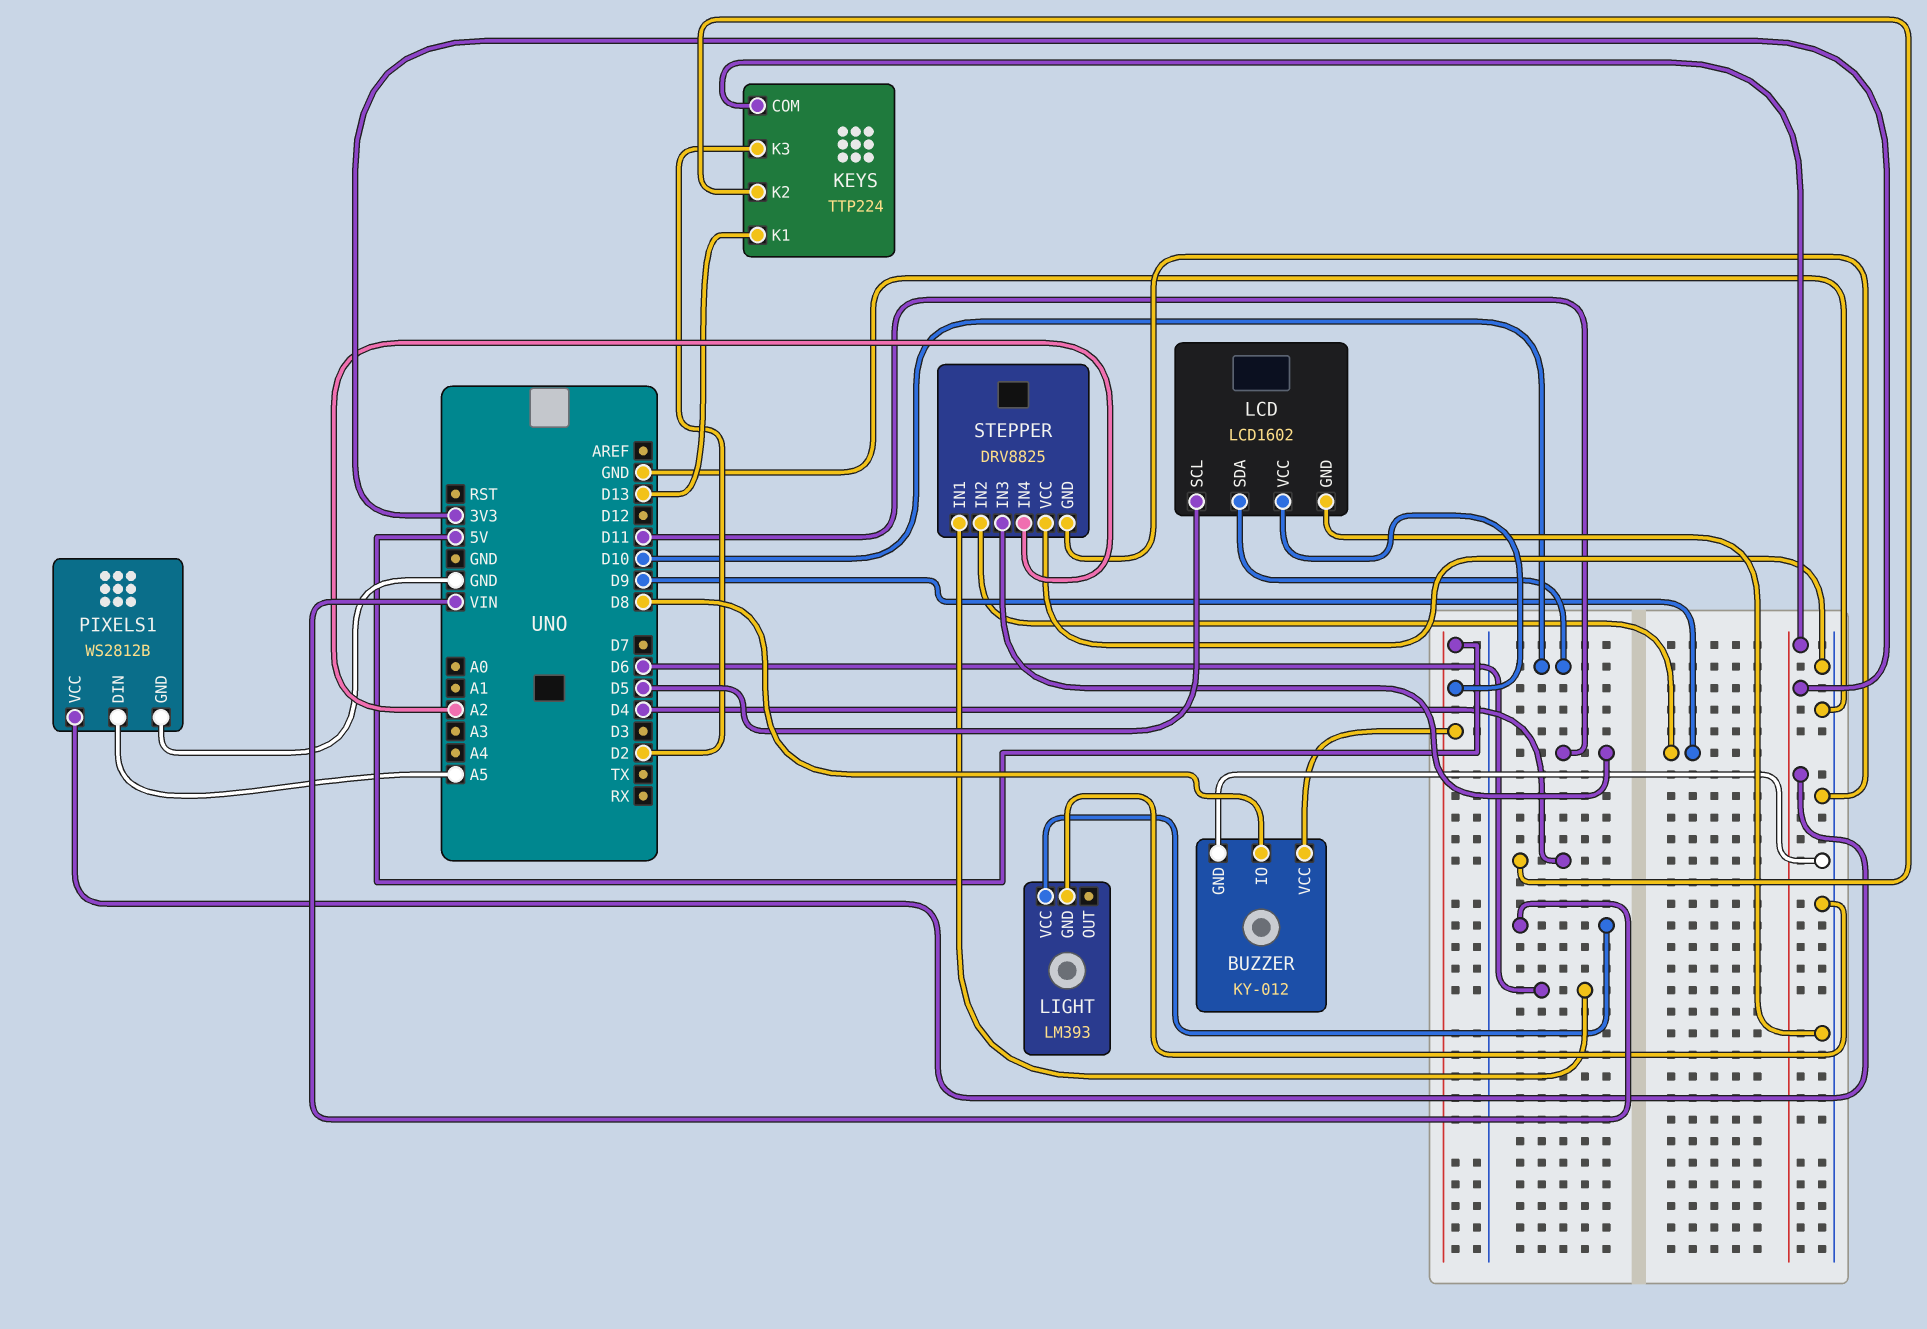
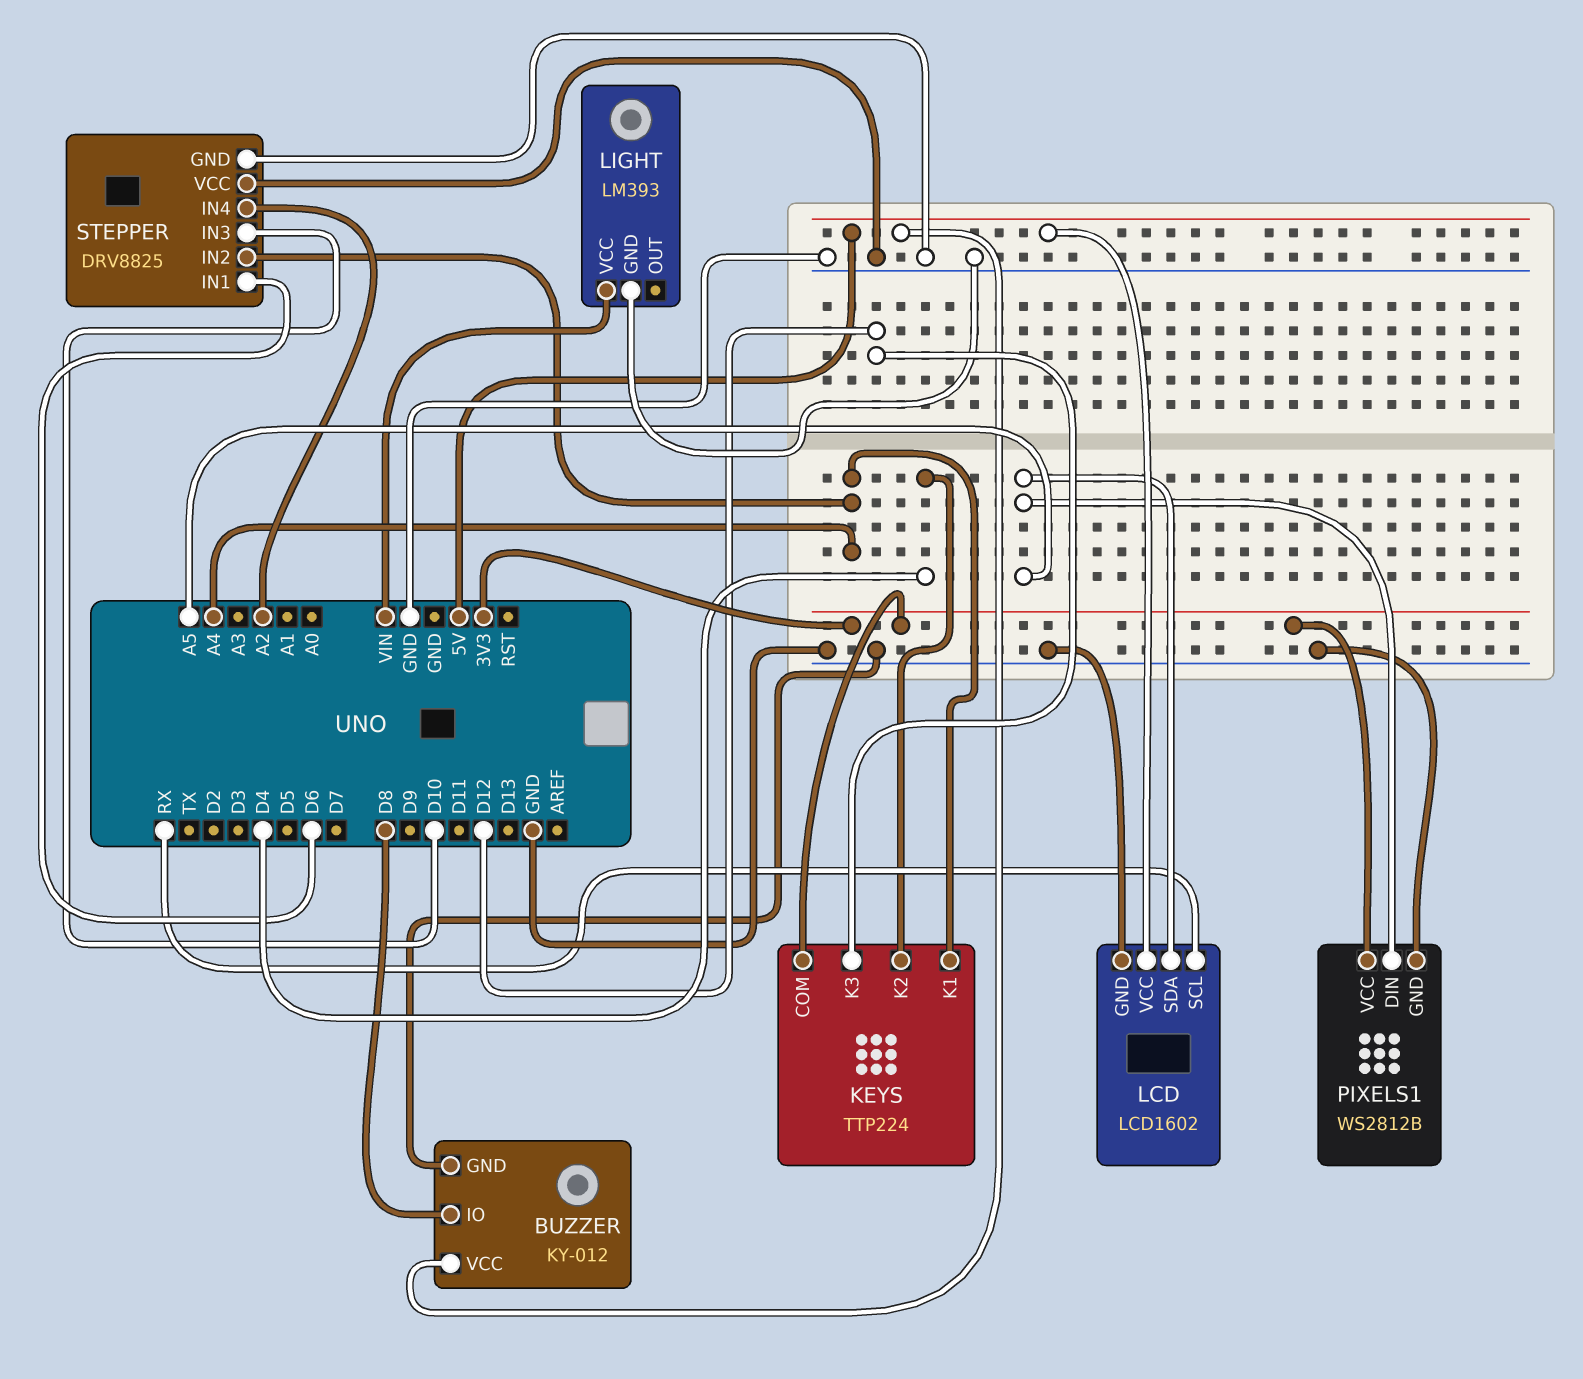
KEYS pin K1: D13 -> A4
KEYS pin K3: D2 -> D12
LCD pin SCL: D5 -> RX
LCD pin SDA: D10 -> A5
STEPPER pin IN2: D9 -> A4
STEPPER pin IN3: D11 -> D10

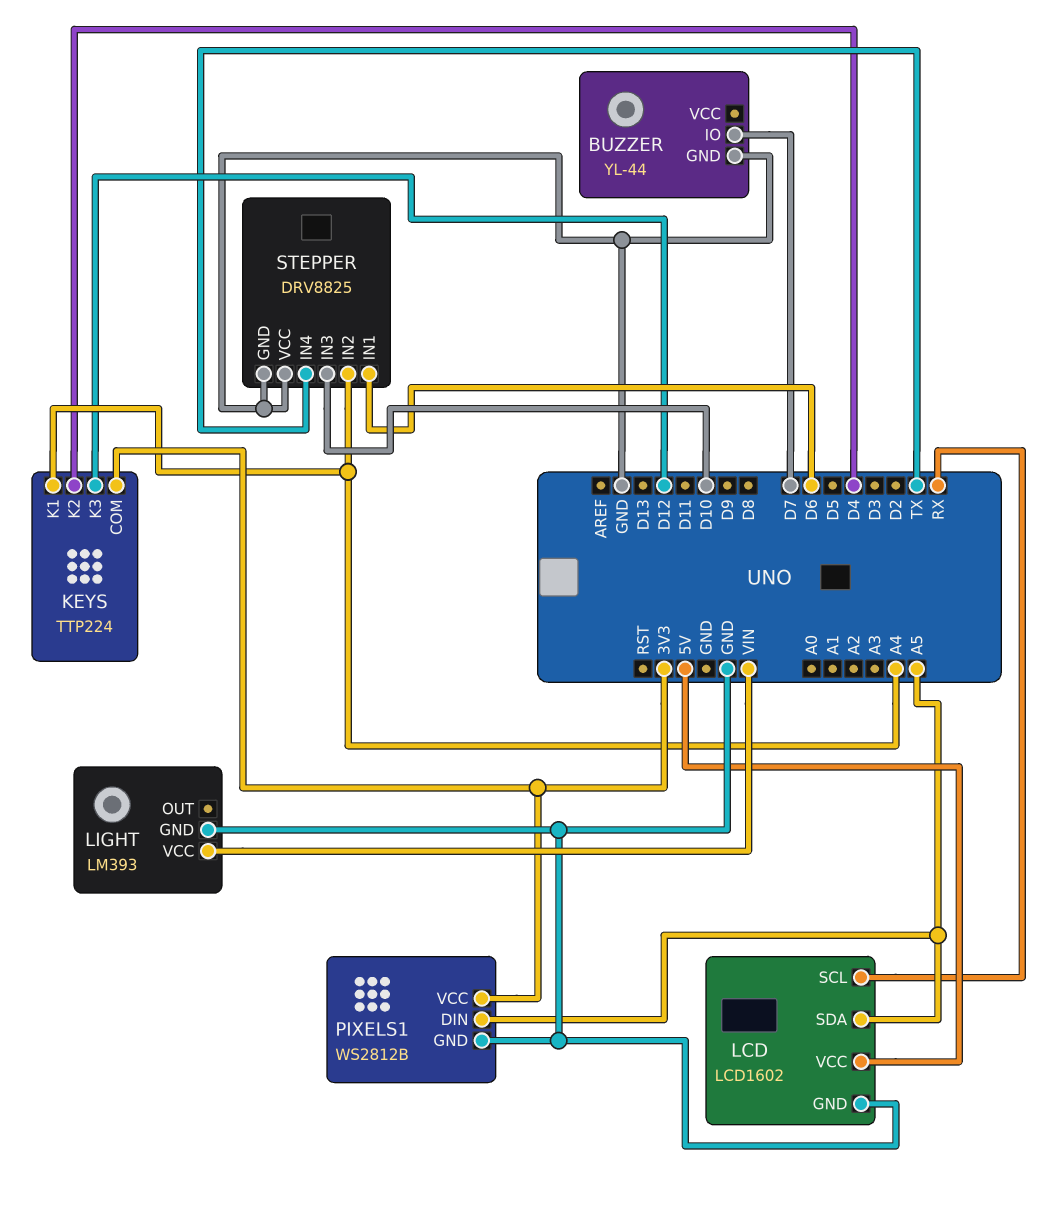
BUZZER: KY-012 -> YL-44
BUZZER pin IO: D8 -> D7
BUZZER pin VCC: 5V -> none
STEPPER pin IN4: A2 -> TX

